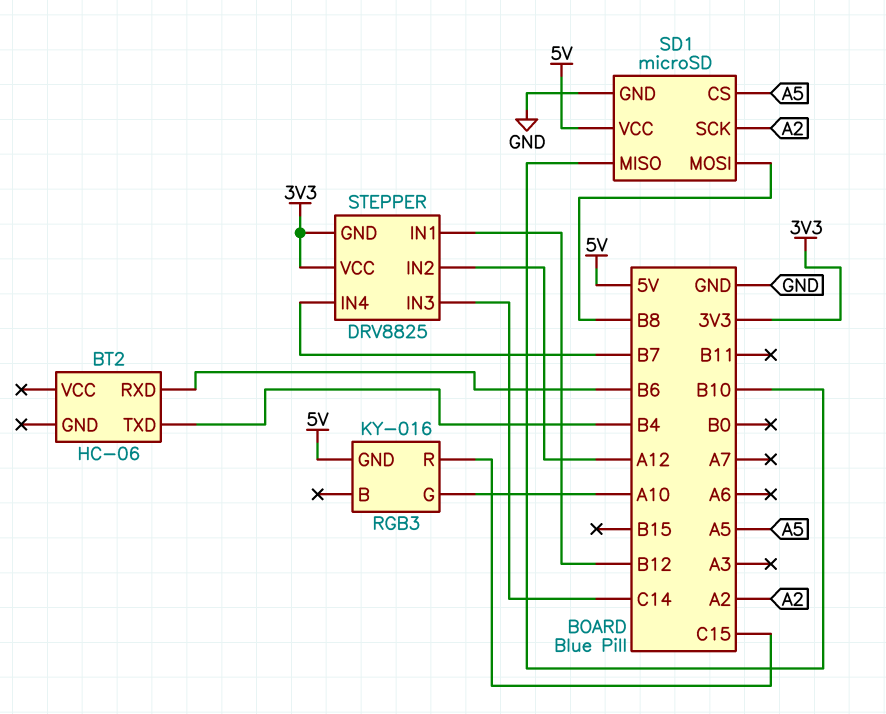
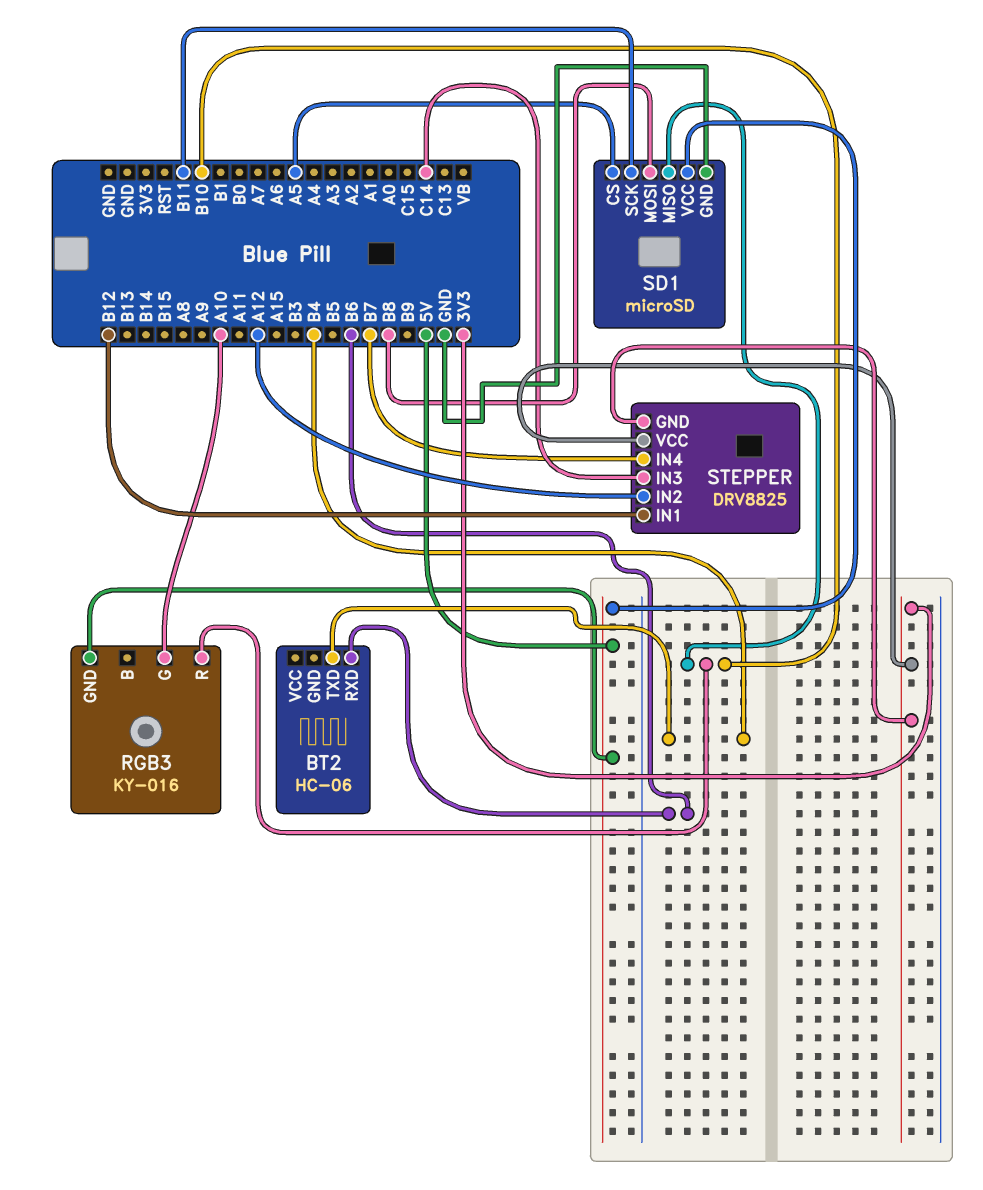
RGB3 pin R: C15 -> B10
SD1 pin SCK: A2 -> B11

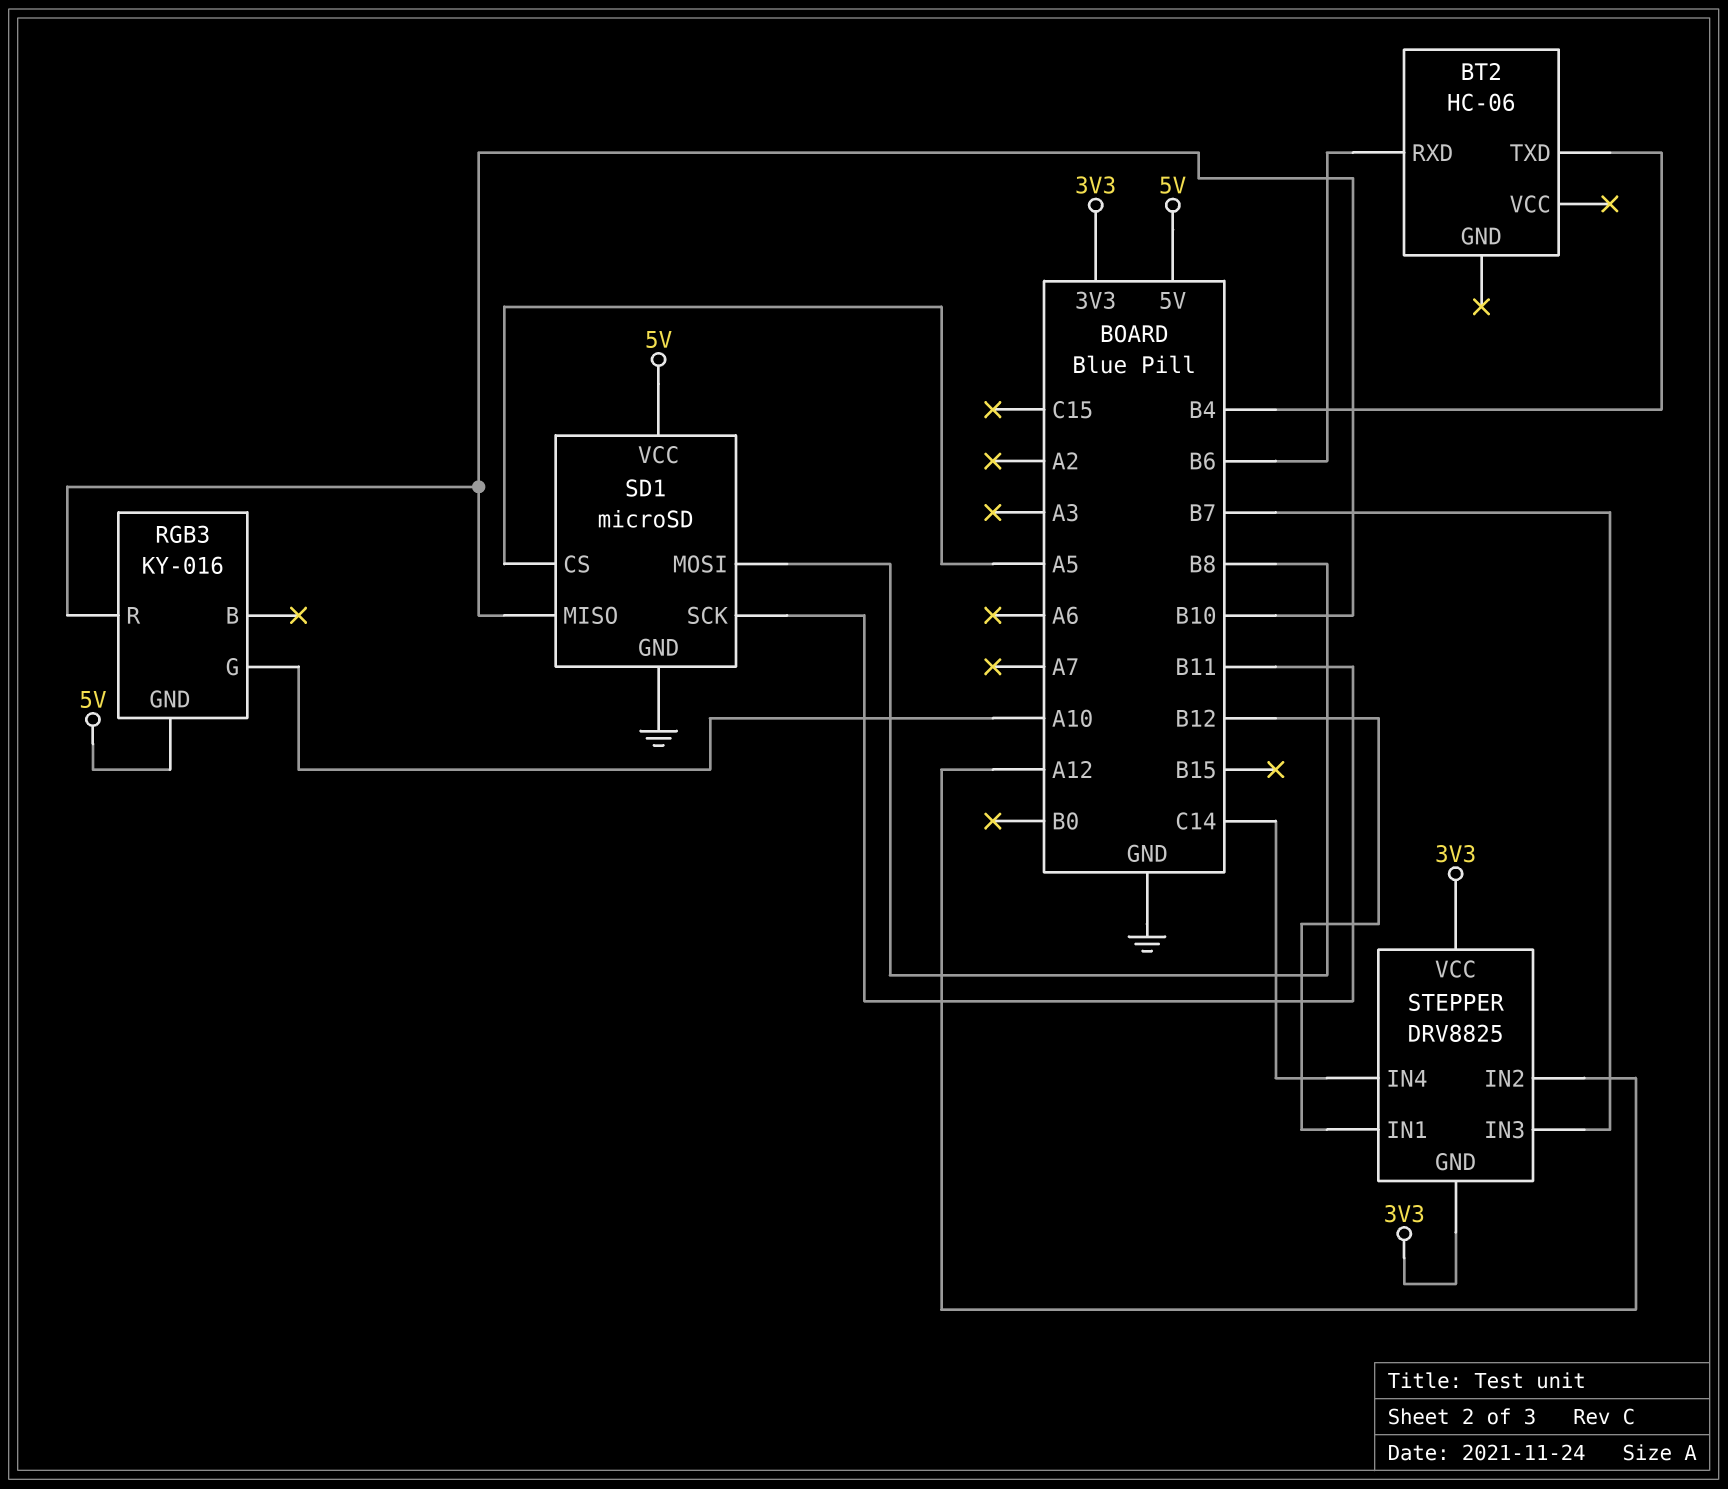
STEPPER pin IN3: C14 -> B7
STEPPER pin IN4: B7 -> C14

